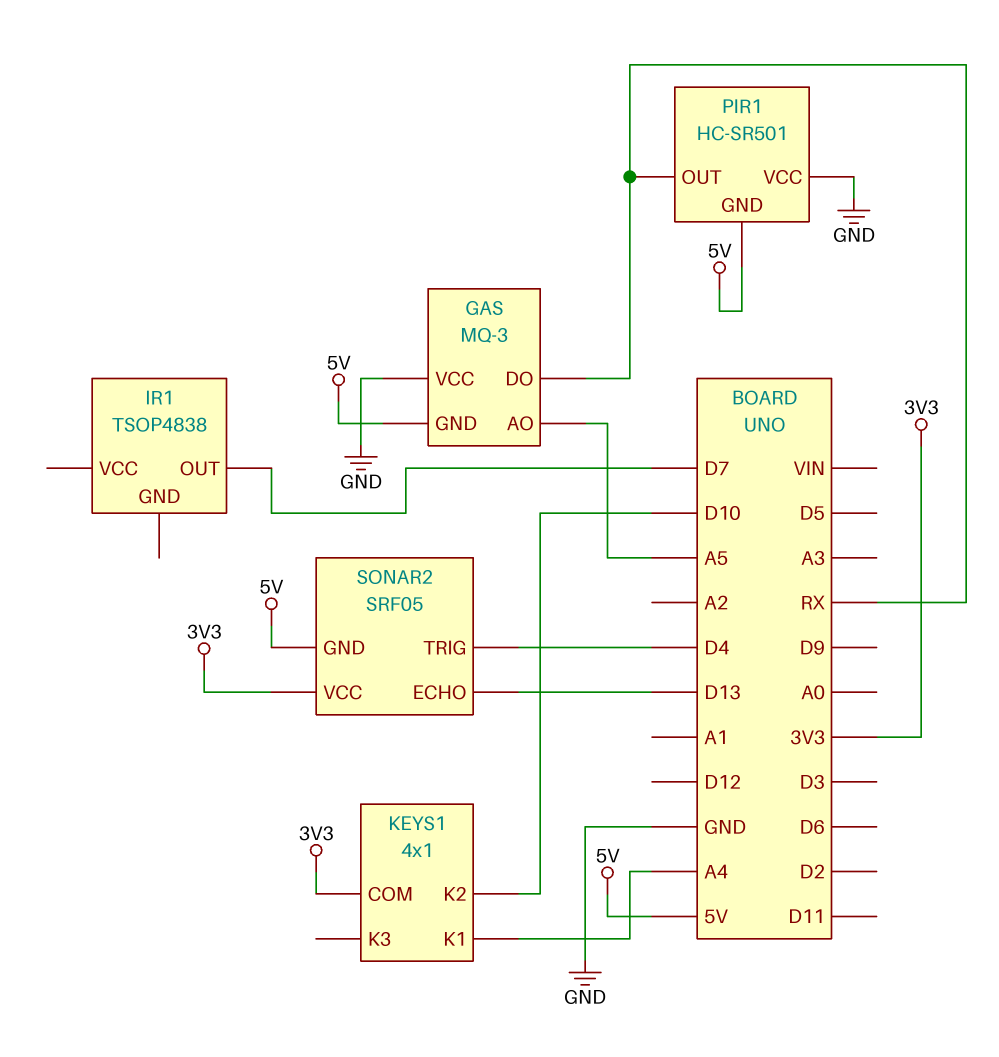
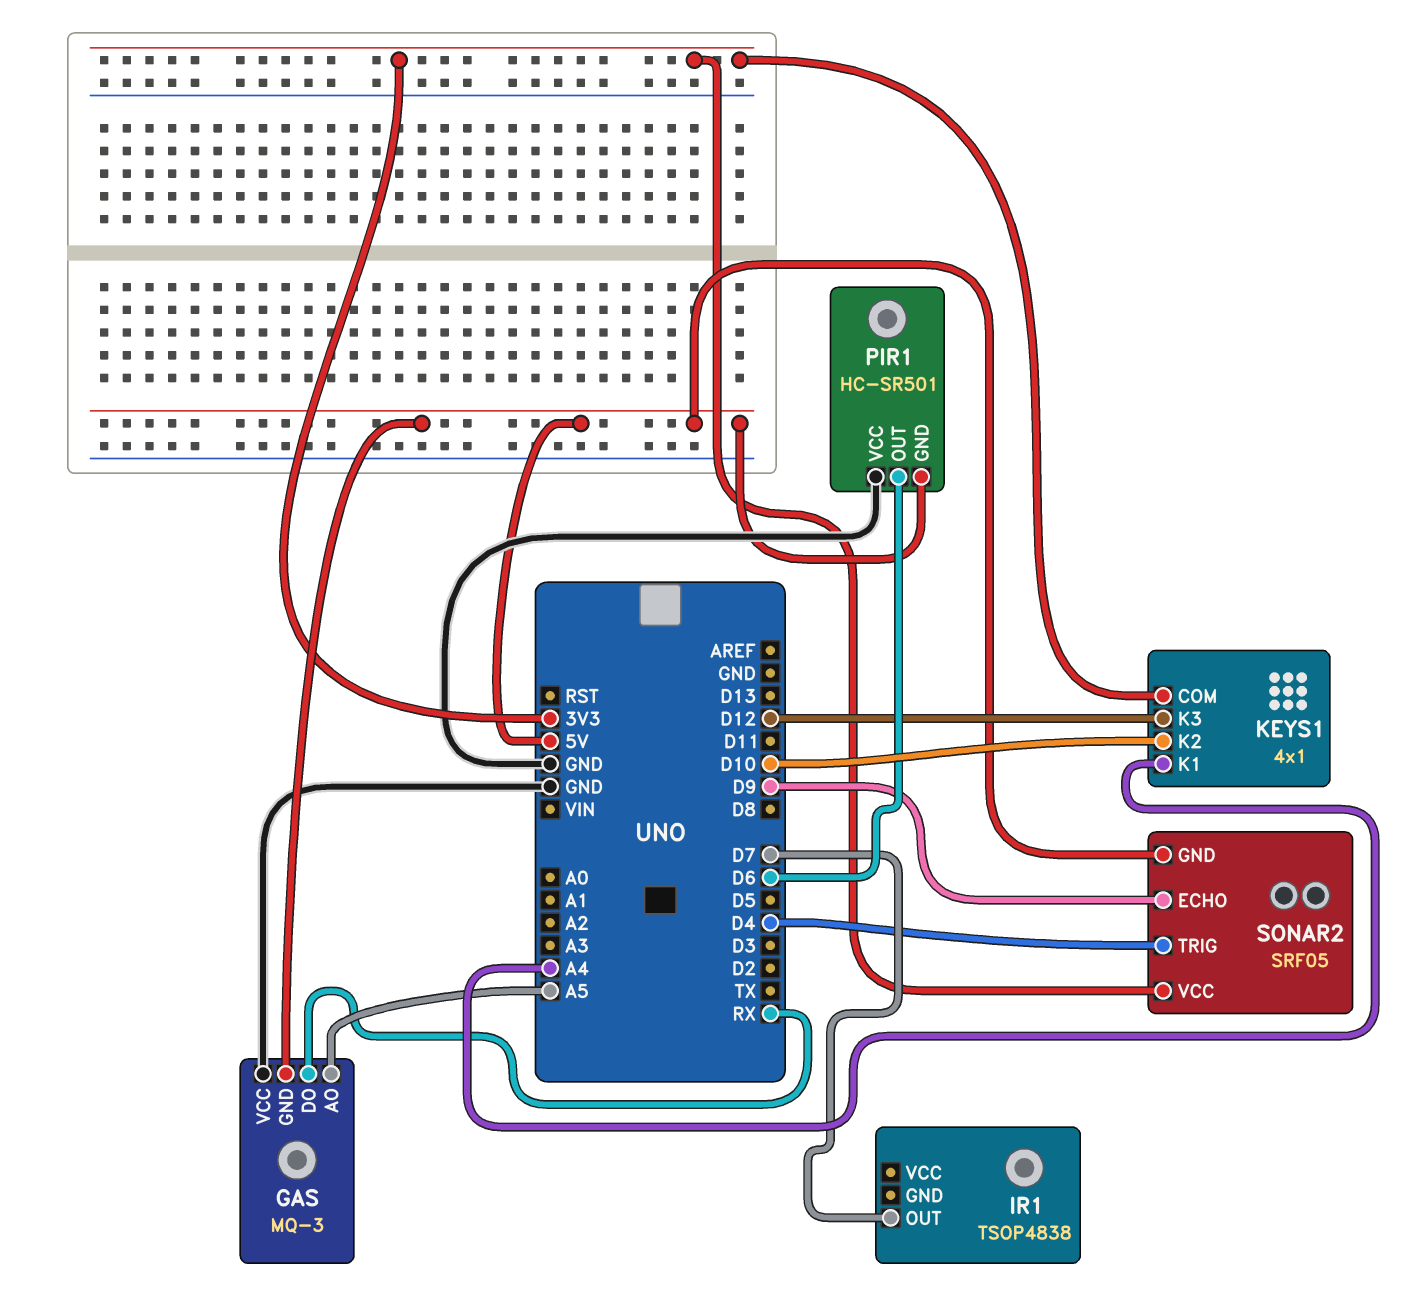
KEYS1 pin K3: none -> D12
PIR1 pin OUT: RX -> D6
SONAR2 pin ECHO: D13 -> D9

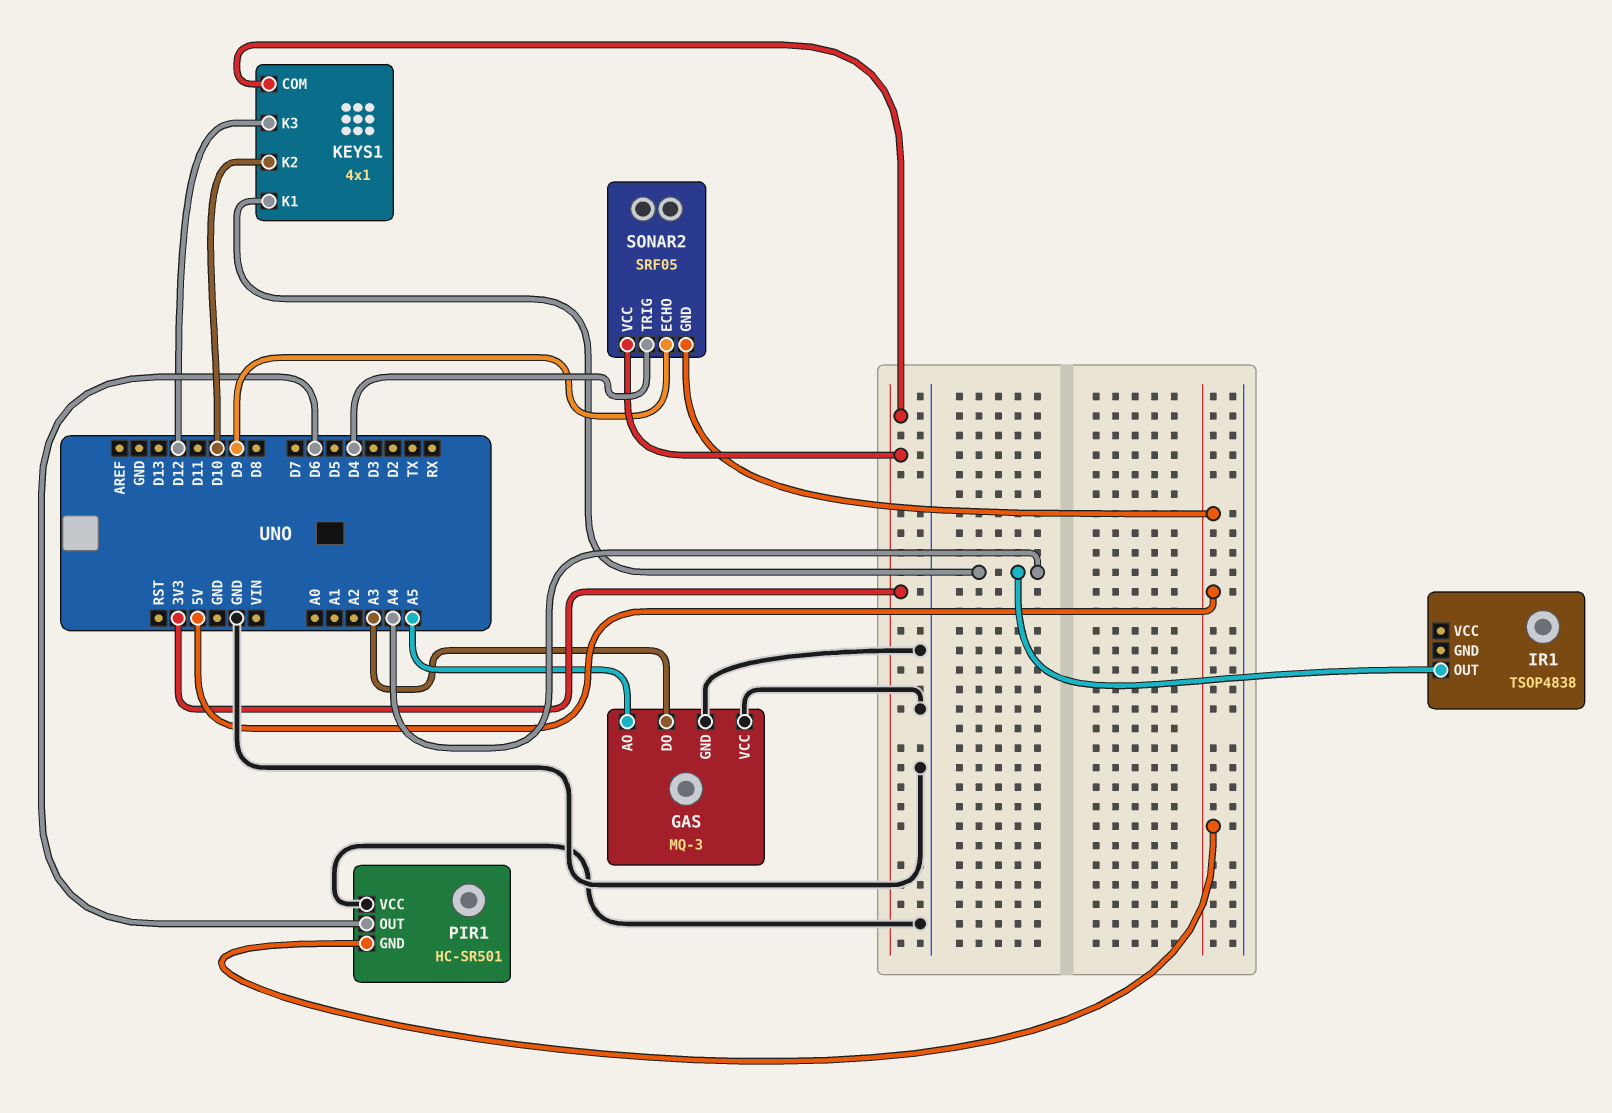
GAS pin DO: RX -> A3
GAS pin GND: 5V -> GND
IR1 pin OUT: D7 -> A4

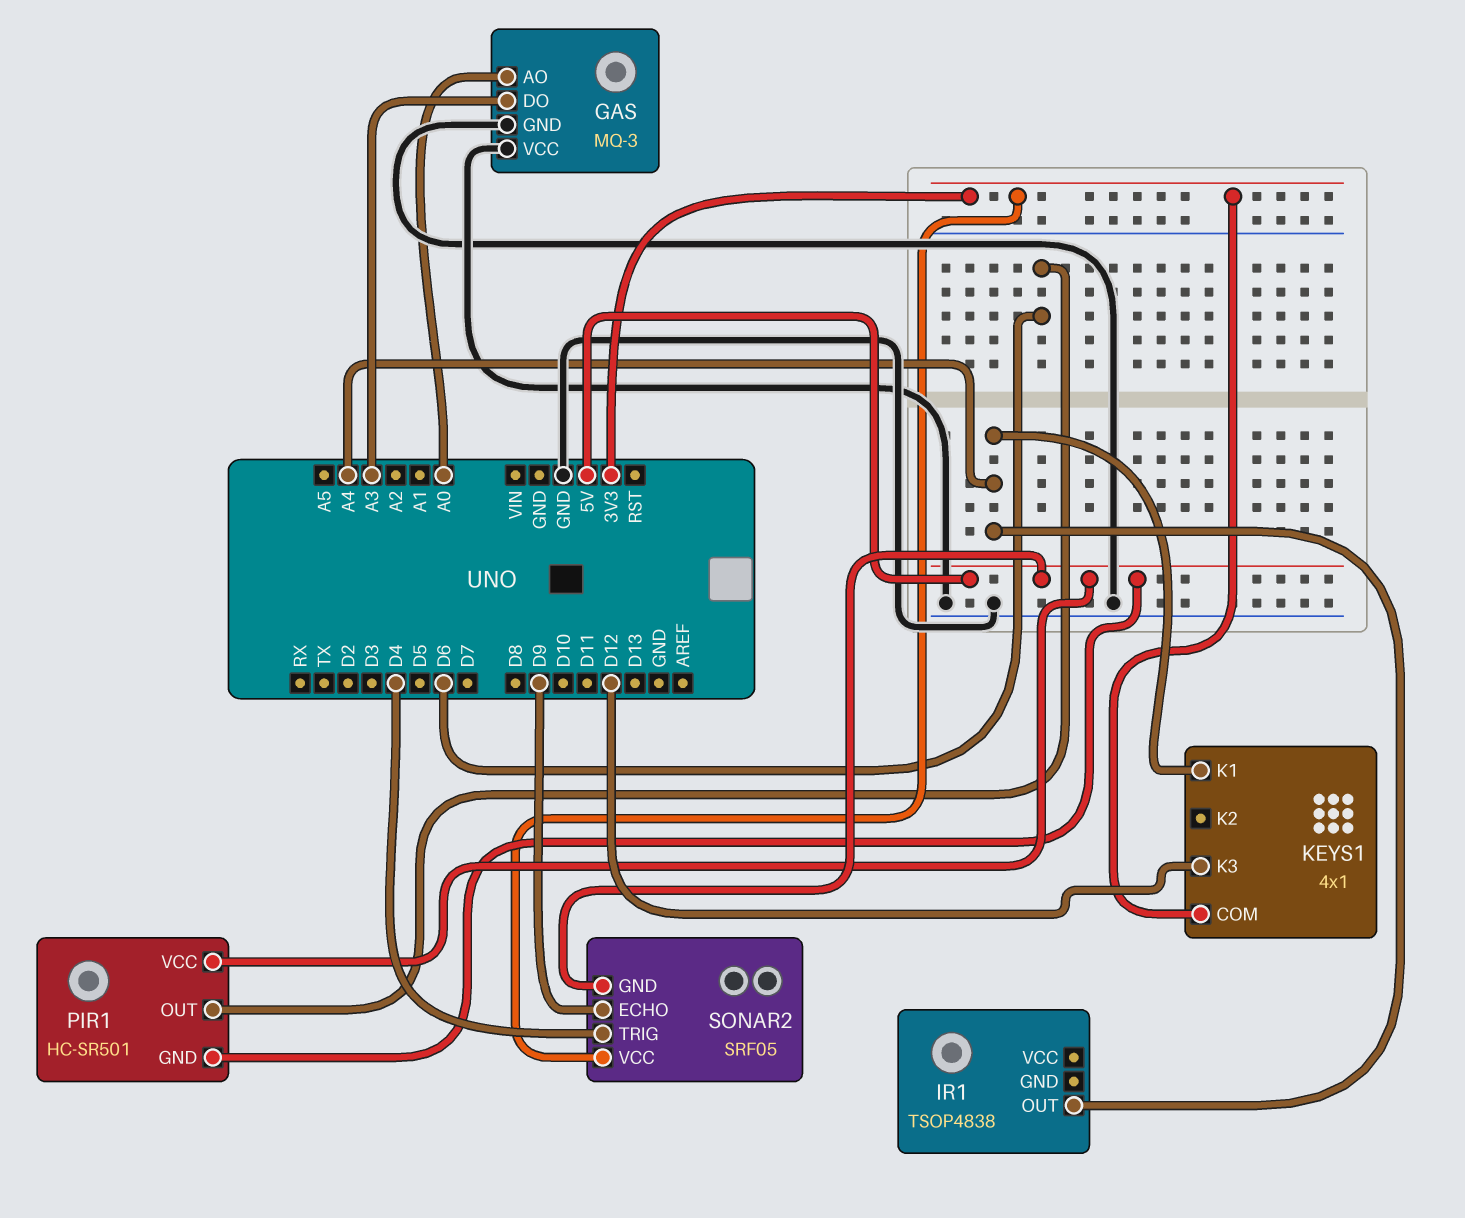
GAS pin AO: A5 -> A0
KEYS1 pin K2: D10 -> none
PIR1 pin VCC: GND -> 5V

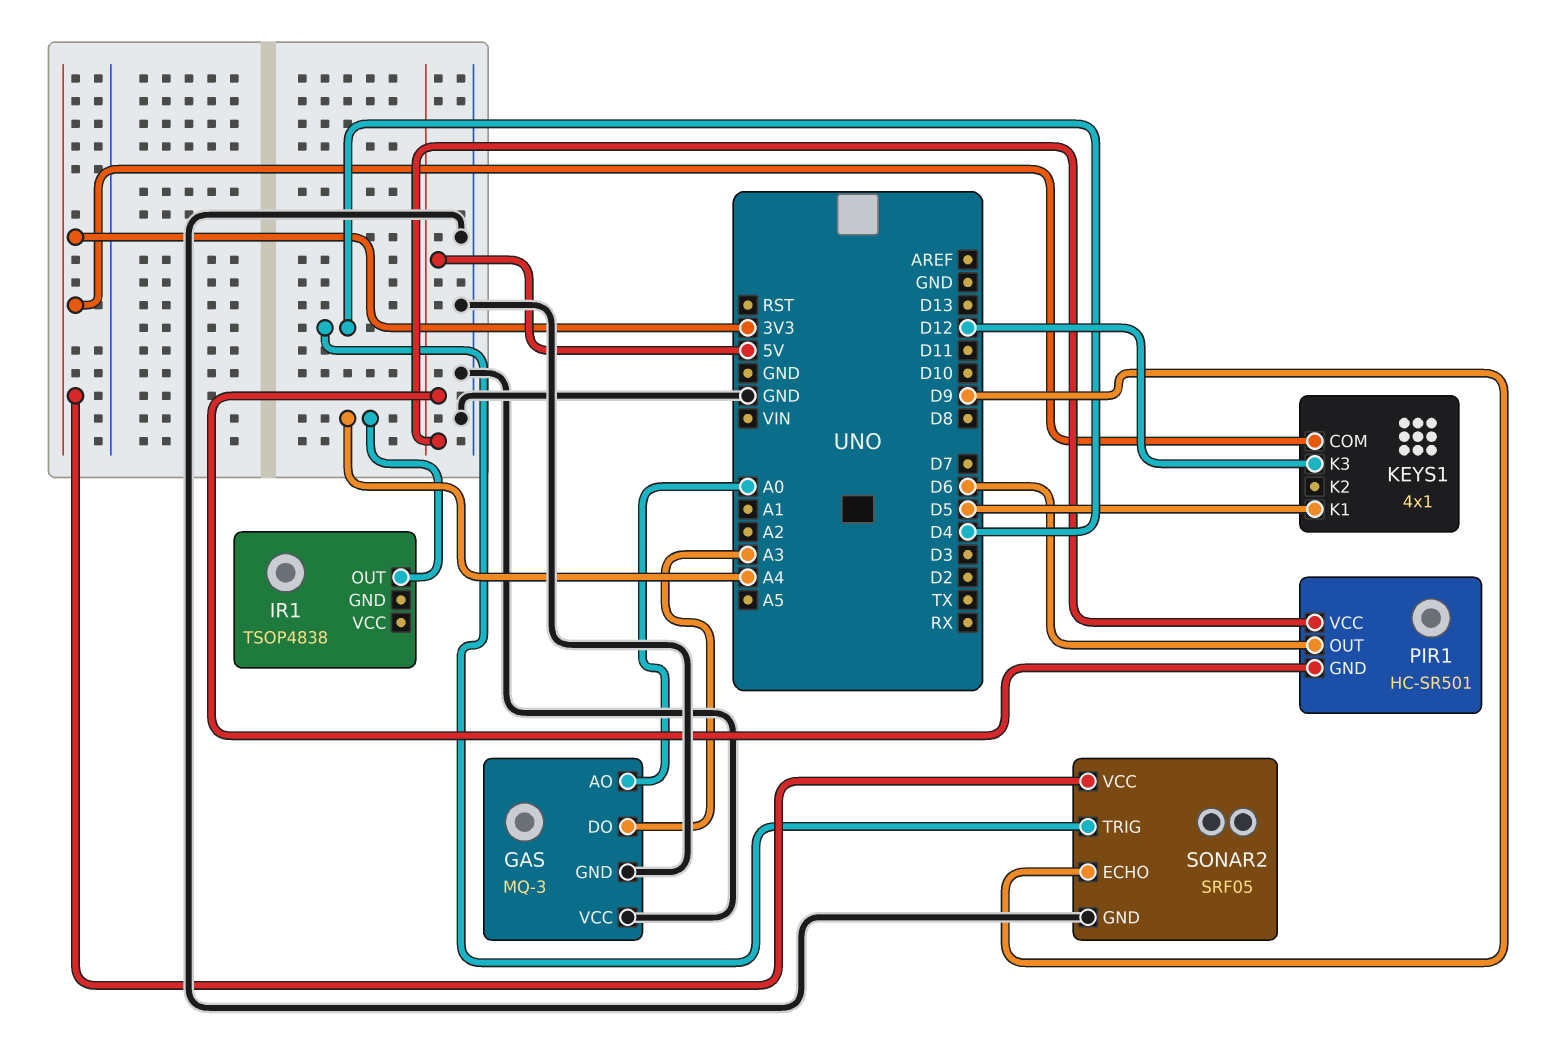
KEYS1 pin K1: A4 -> D5
SONAR2 pin GND: 5V -> GND

